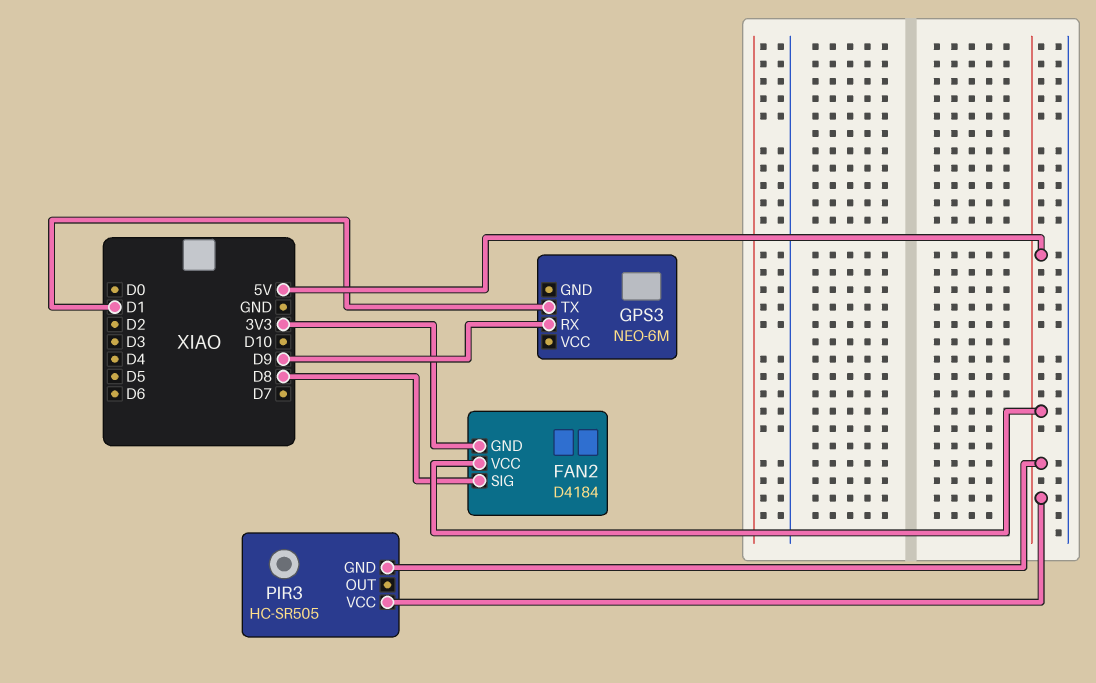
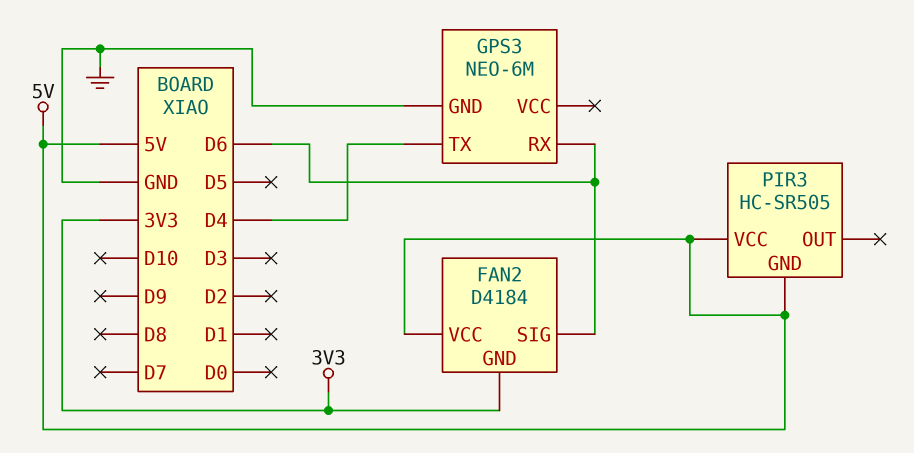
FAN2 pin SIG: D8 -> D6
GPS3 pin GND: none -> GND
GPS3 pin RX: D9 -> D6
GPS3 pin TX: D1 -> D4

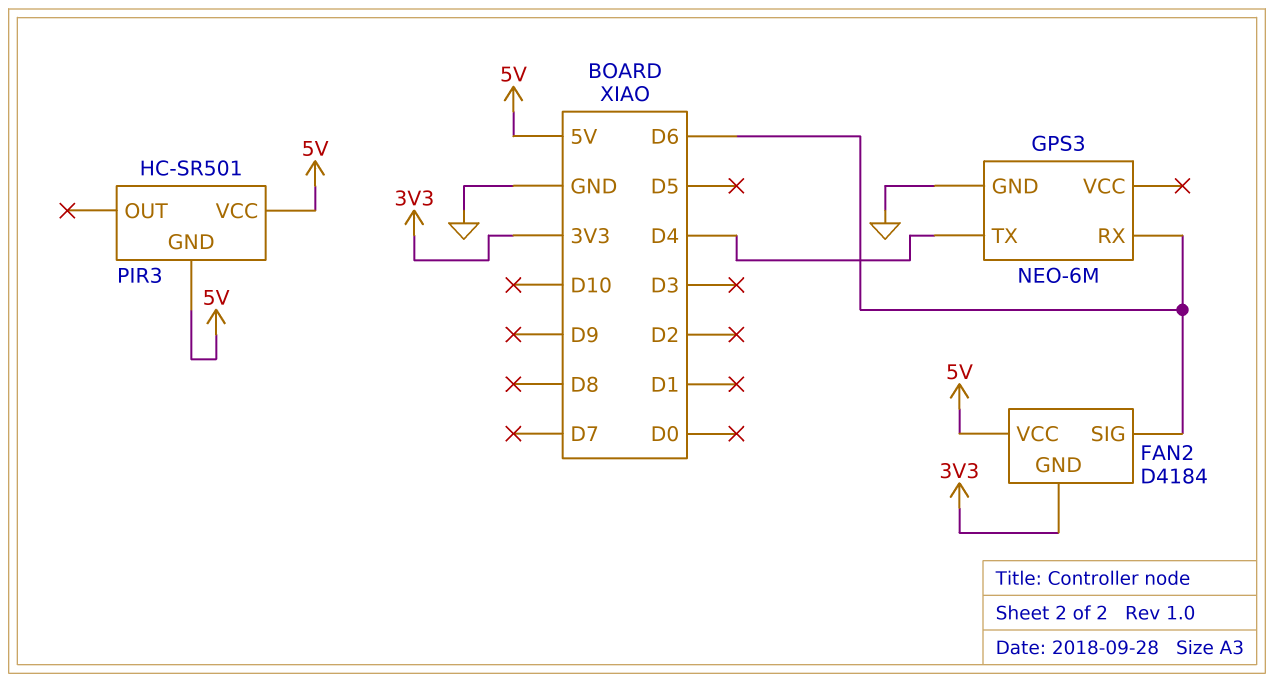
PIR3: HC-SR505 -> HC-SR501

